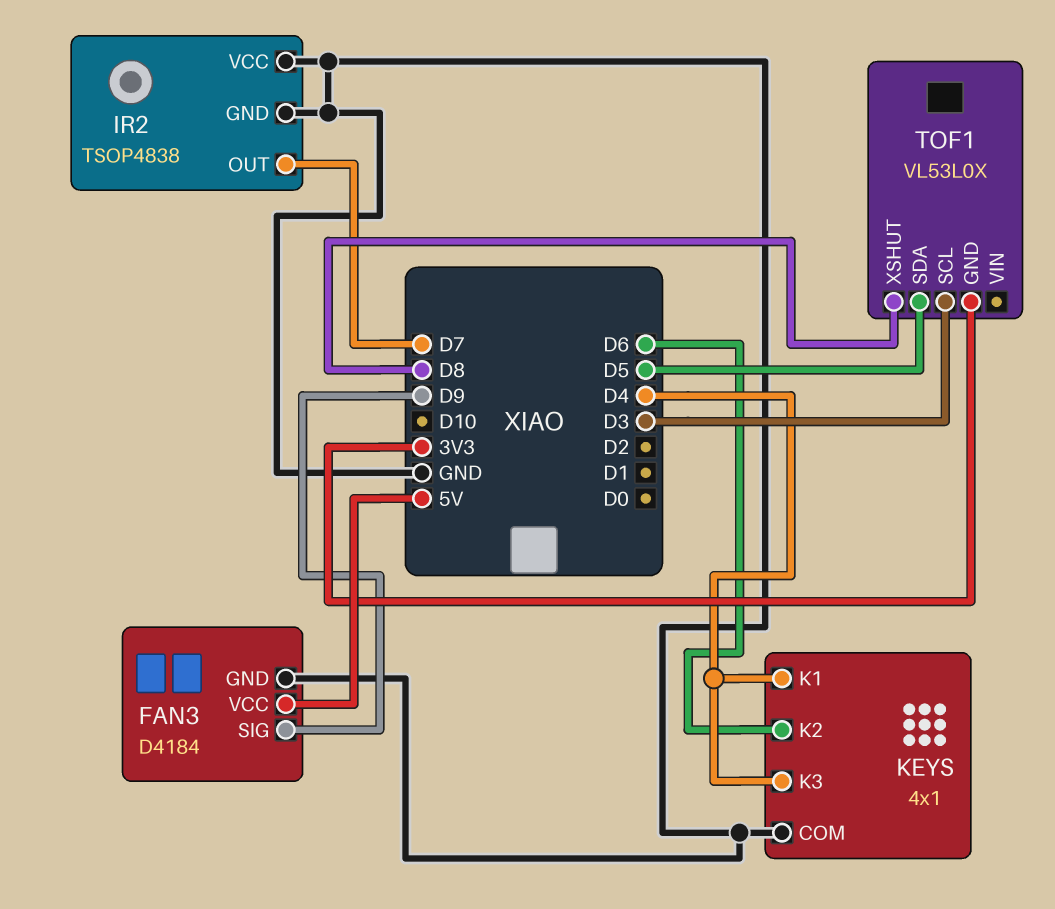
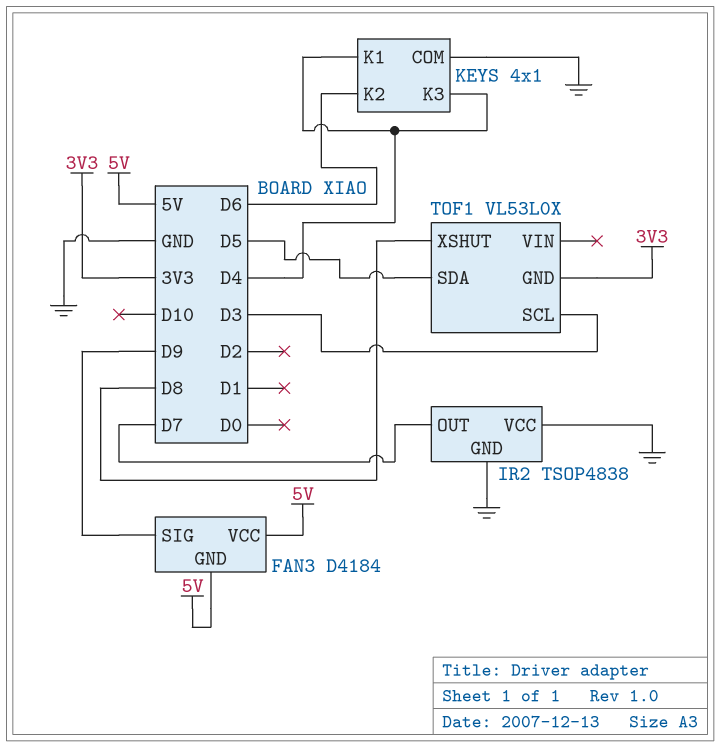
FAN3 pin GND: GND -> 5V

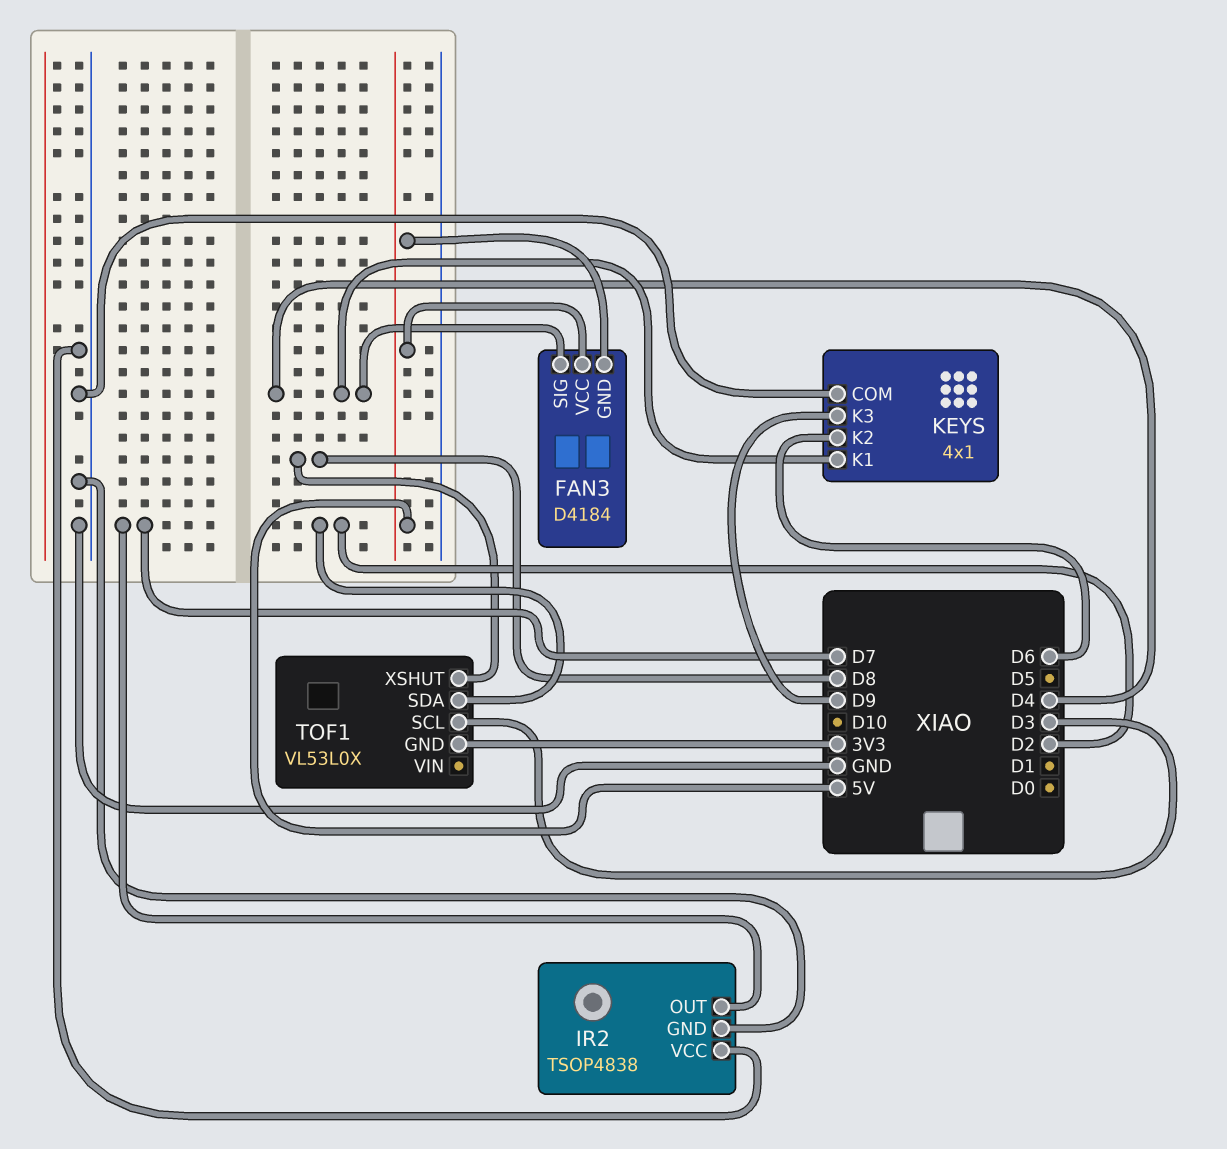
FAN3 pin SIG: D9 -> D4
KEYS pin K3: D4 -> D9
TOF1 pin SDA: D5 -> D2

